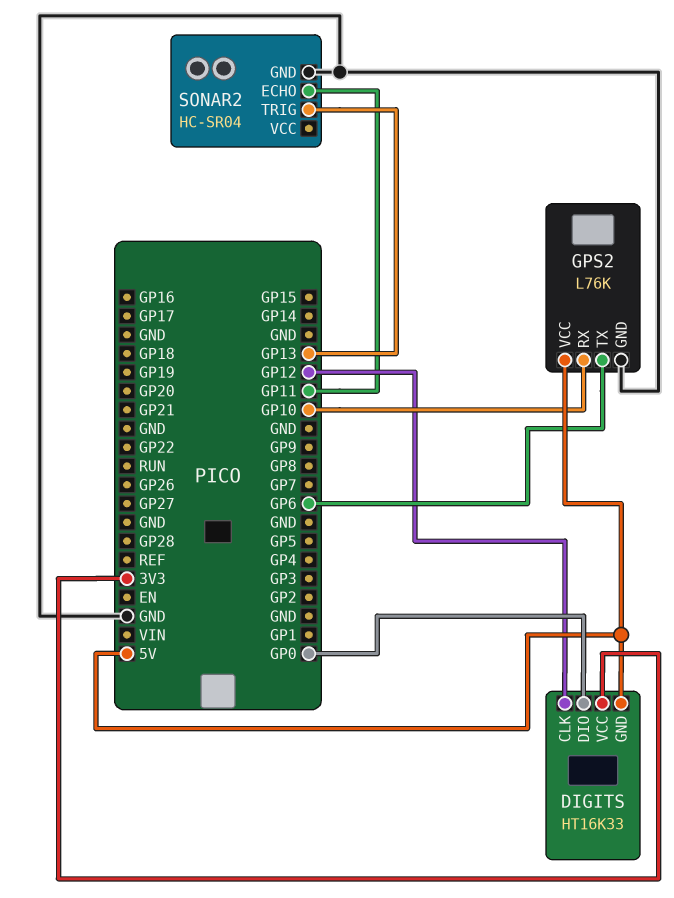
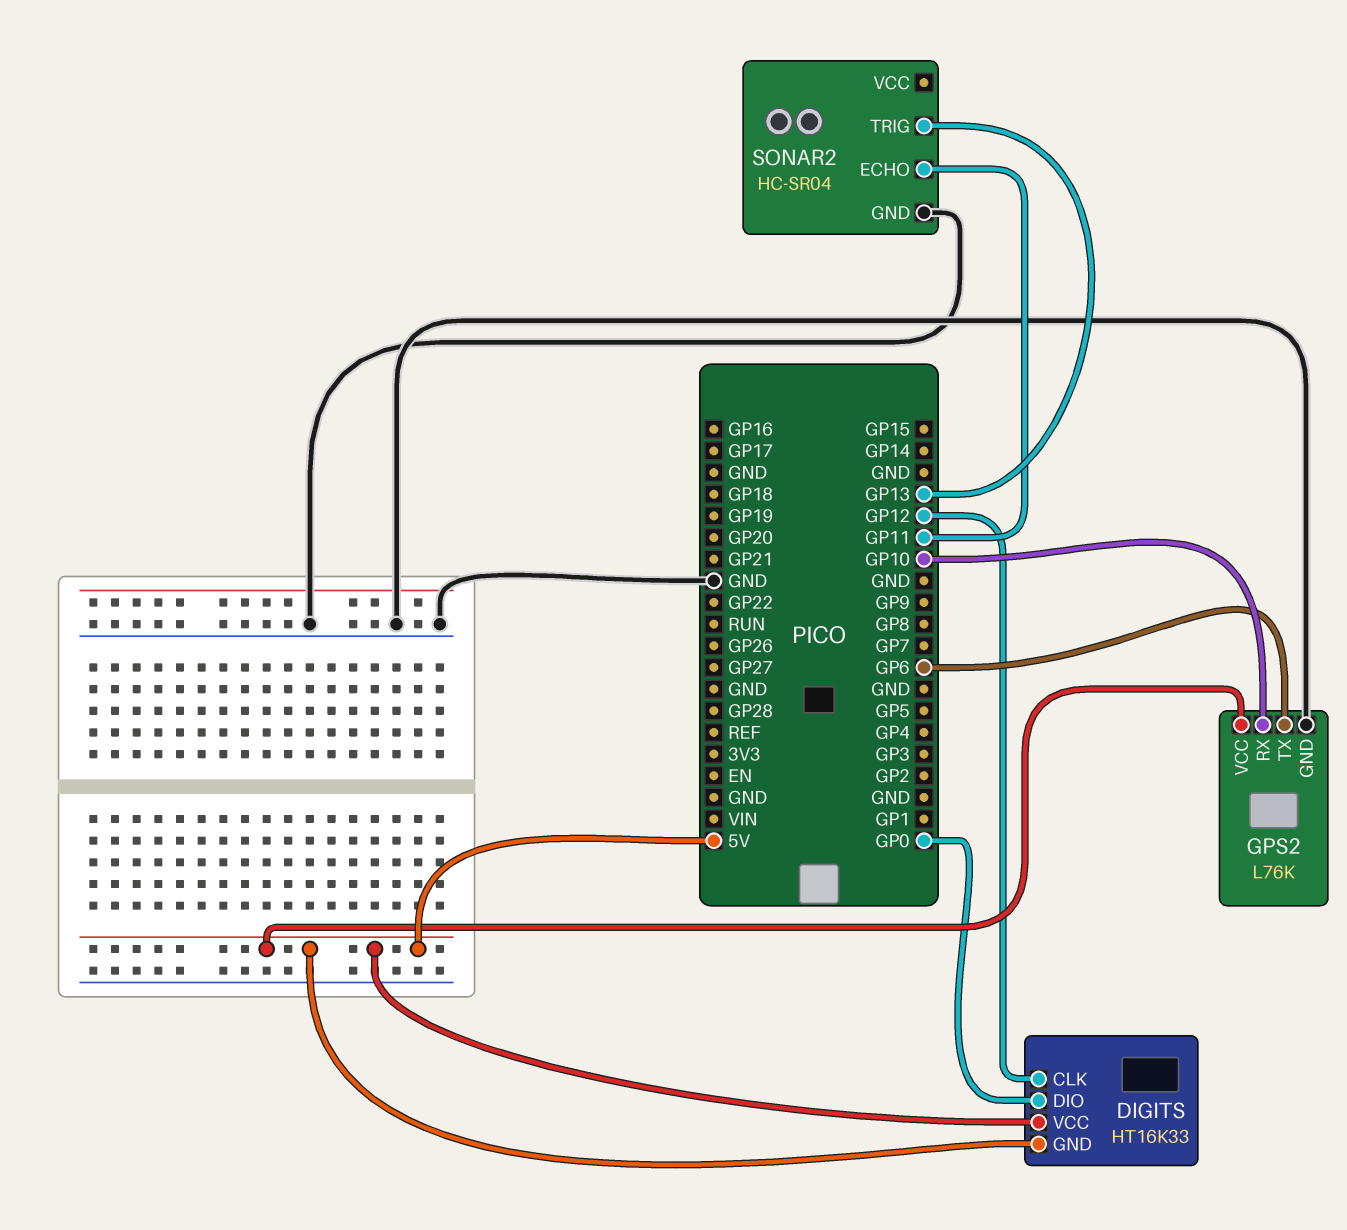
DIGITS pin VCC: 3V3 -> 5V

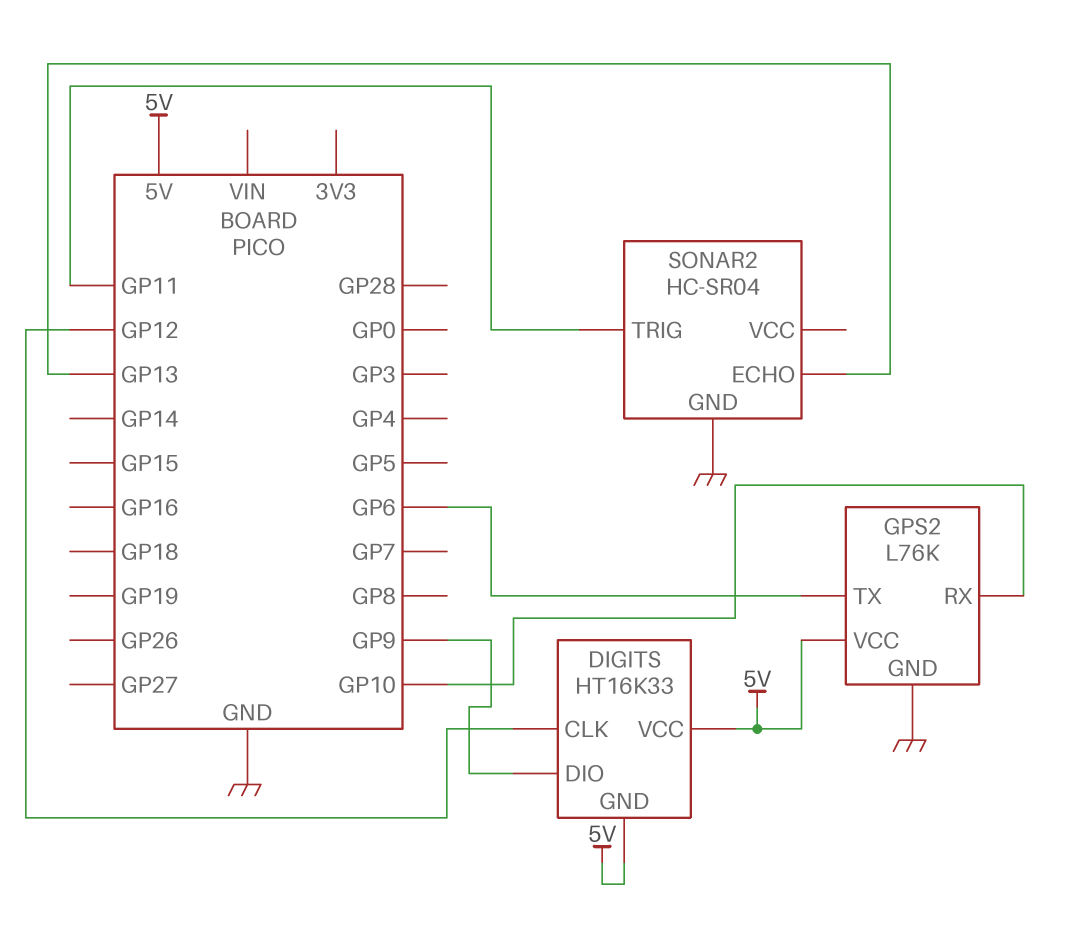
DIGITS pin DIO: GP0 -> GP9
SONAR2 pin ECHO: GP11 -> GP13
SONAR2 pin TRIG: GP13 -> GP11

